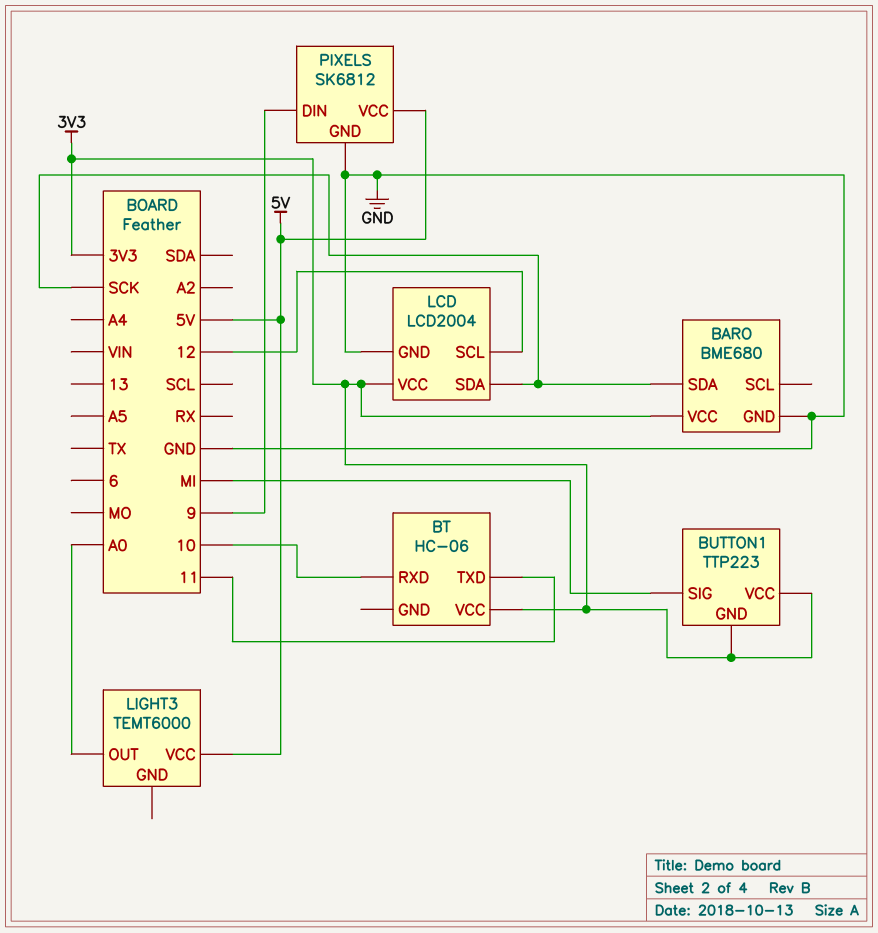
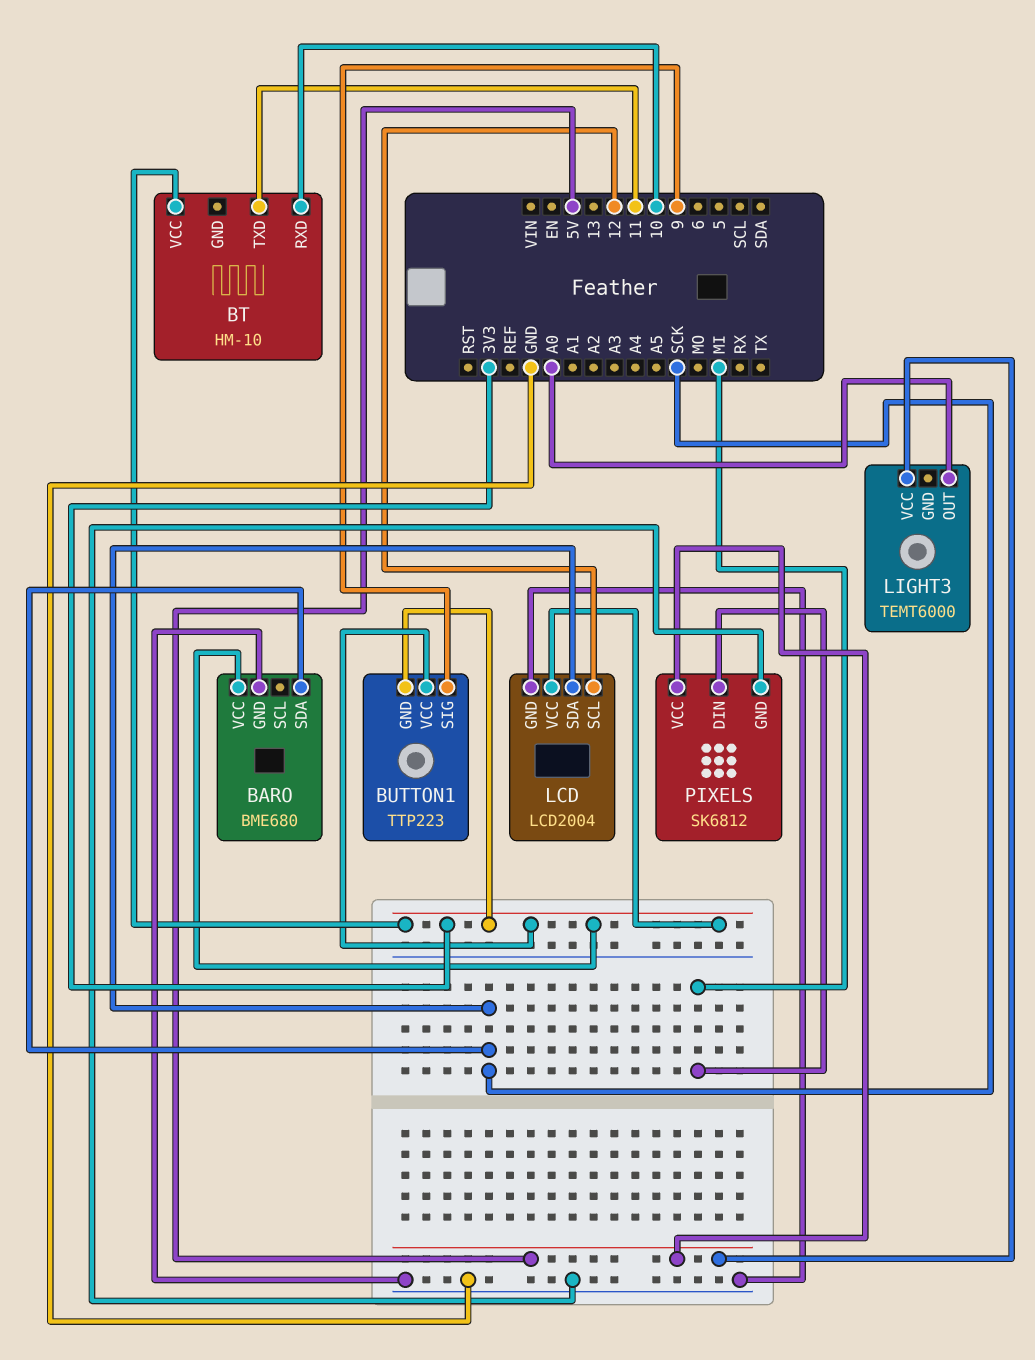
BT: HC-06 -> HM-10
BUTTON1 pin SIG: MI -> 9
PIXELS pin DIN: 9 -> MI

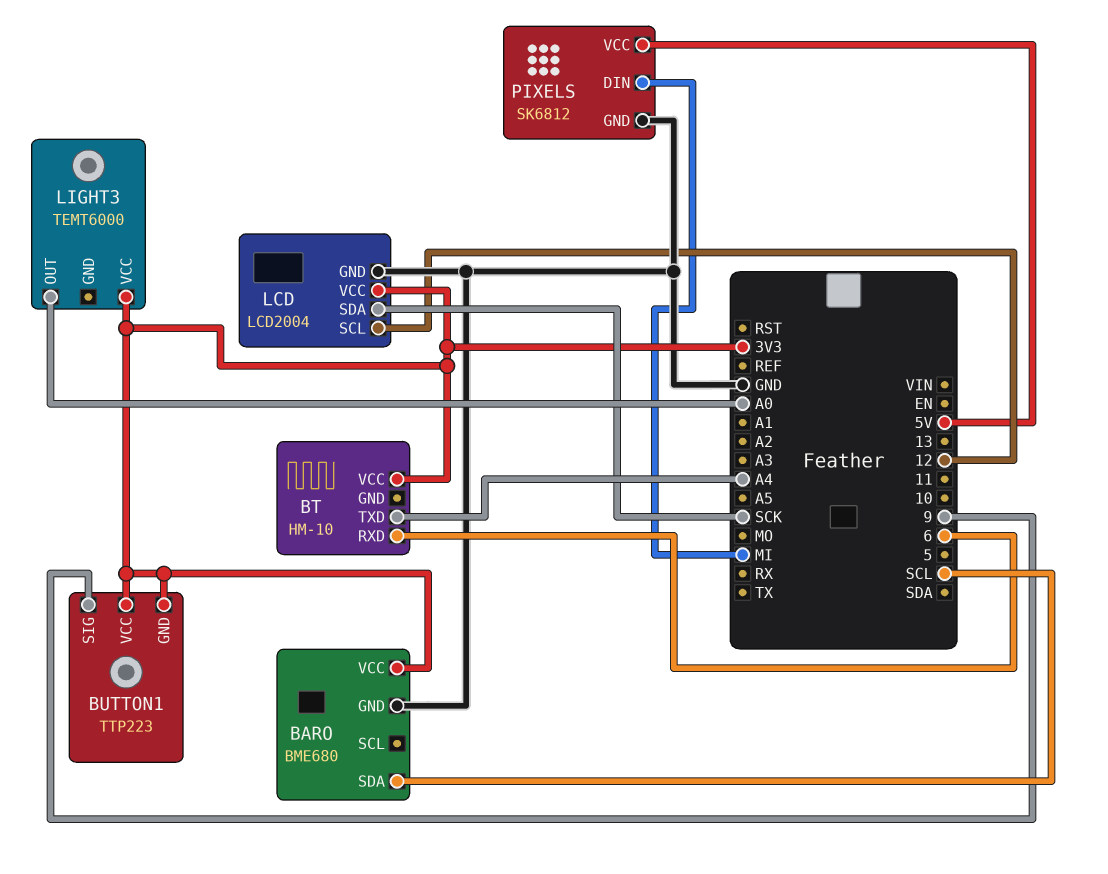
BARO pin SDA: SCK -> SCL
BT pin RXD: 10 -> 6
BT pin TXD: 11 -> A4
LIGHT3 pin VCC: 5V -> 3V3

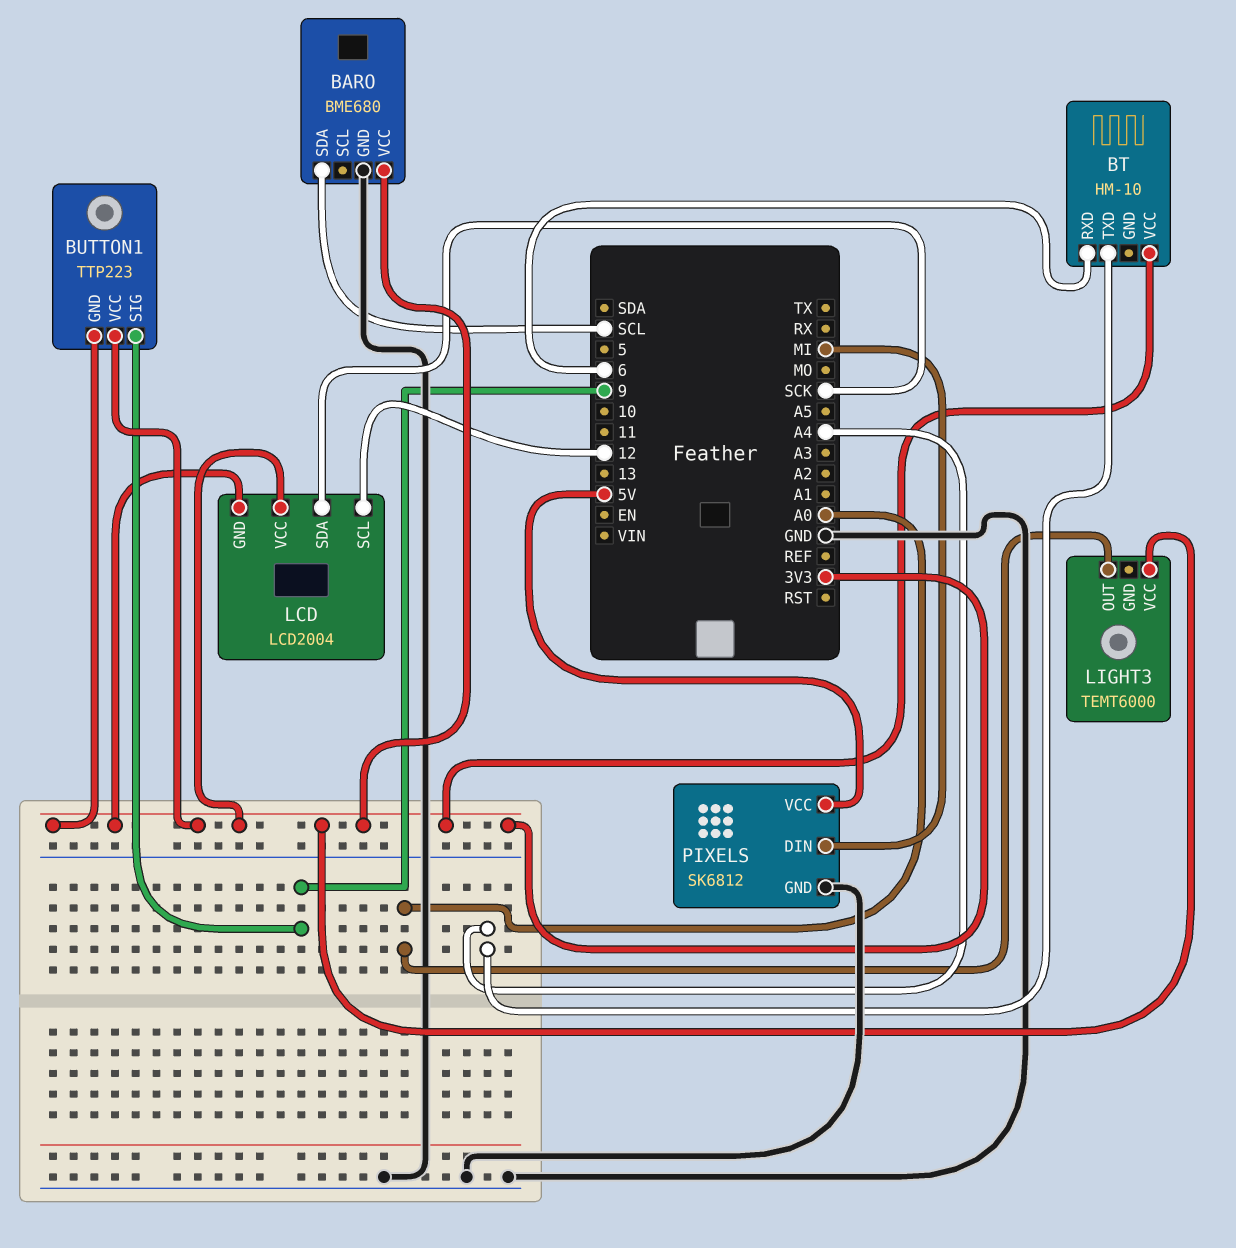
LCD pin GND: GND -> 3V3

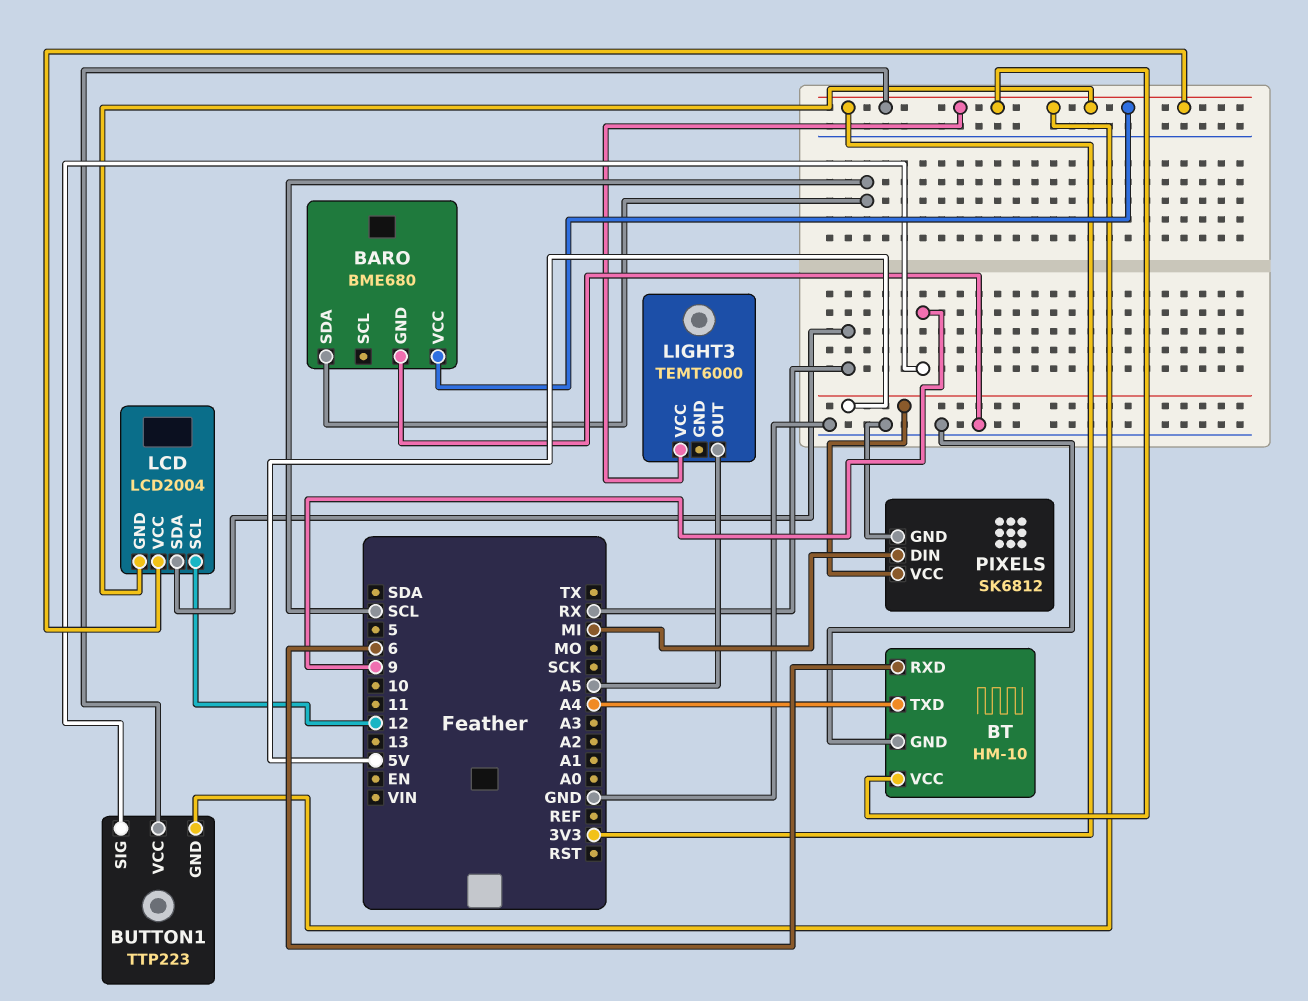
BT pin GND: none -> GND
LCD pin SDA: SCK -> RX
LIGHT3 pin OUT: A0 -> A5

